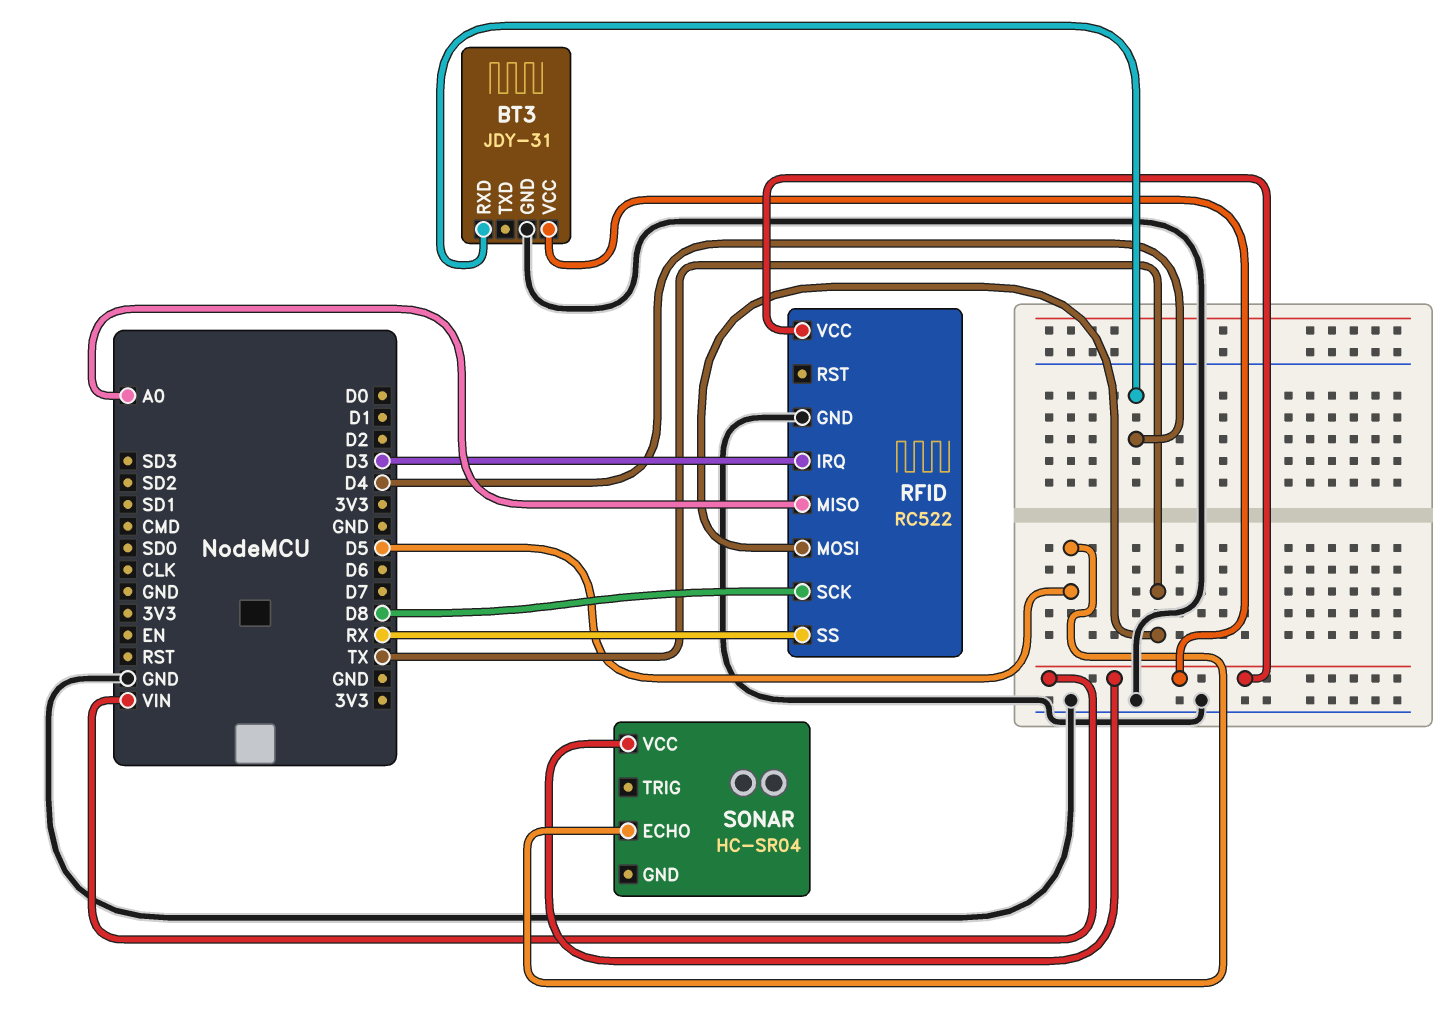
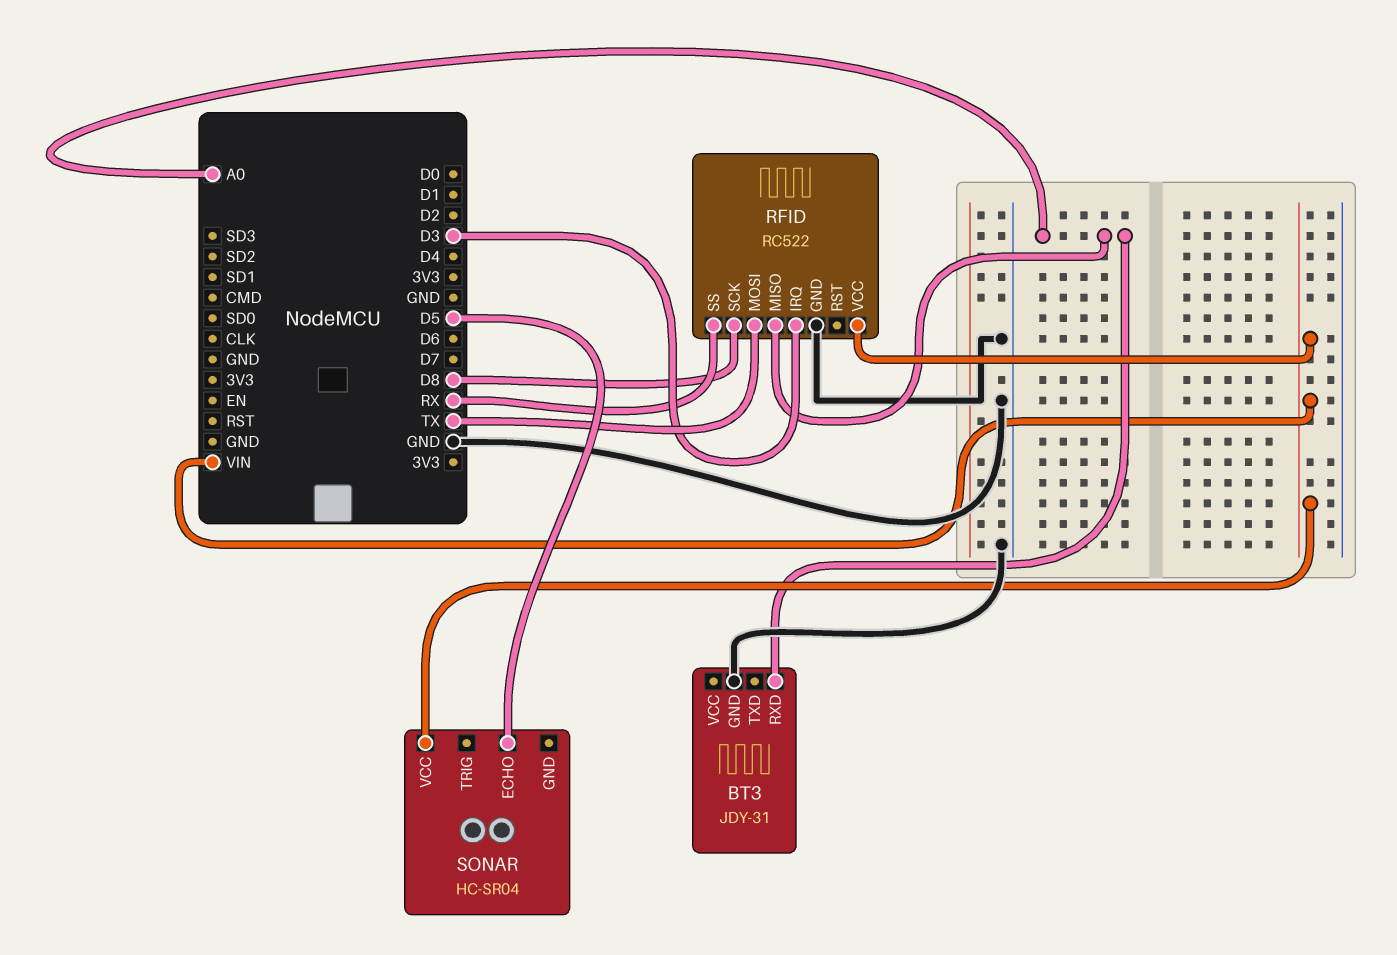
BT3 pin RXD: D4 -> A0
BT3 pin VCC: VIN -> none

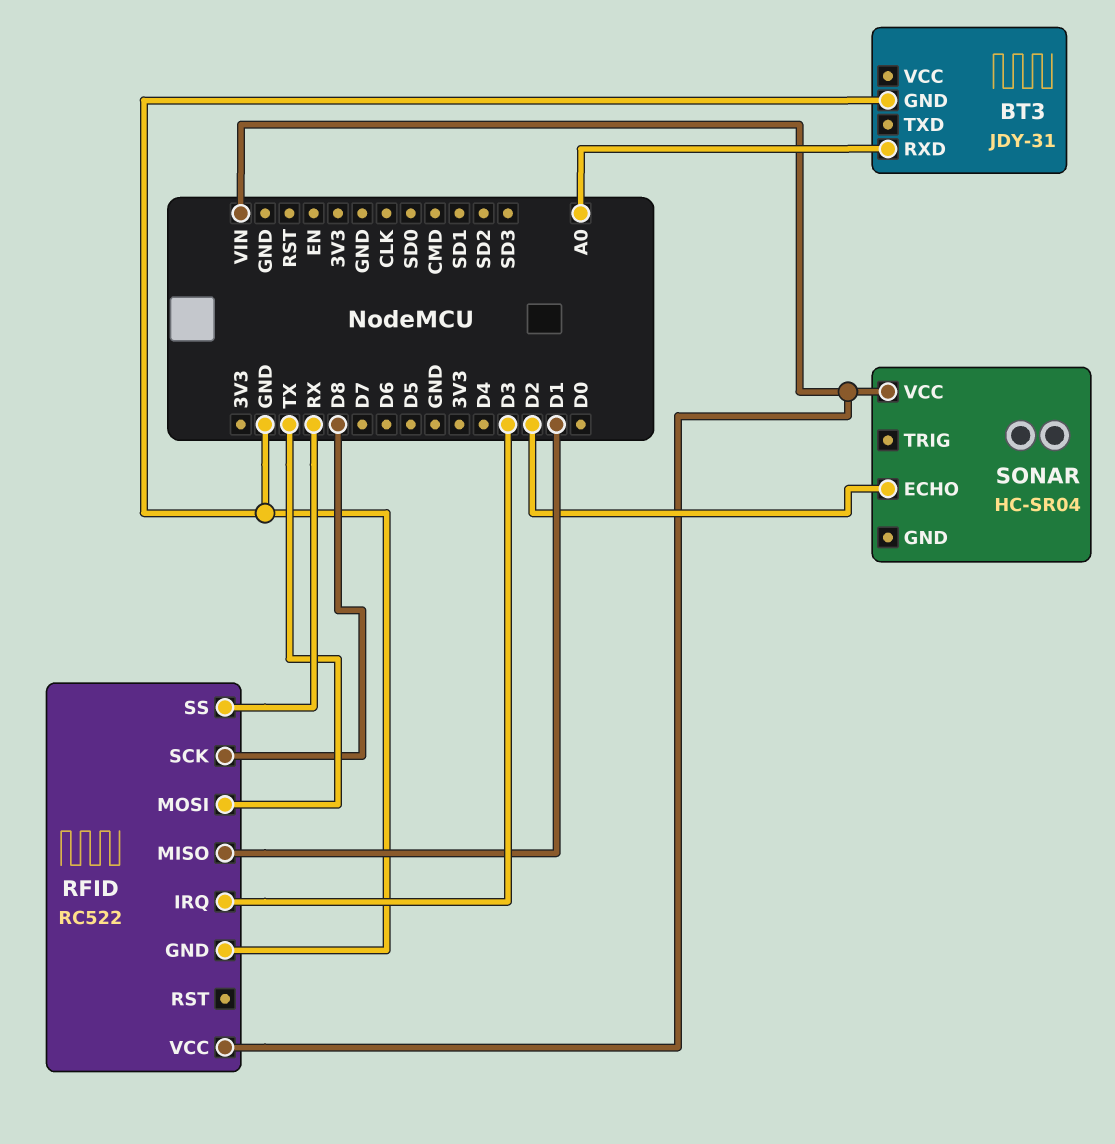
RFID pin MISO: A0 -> D1
SONAR pin ECHO: D5 -> D2

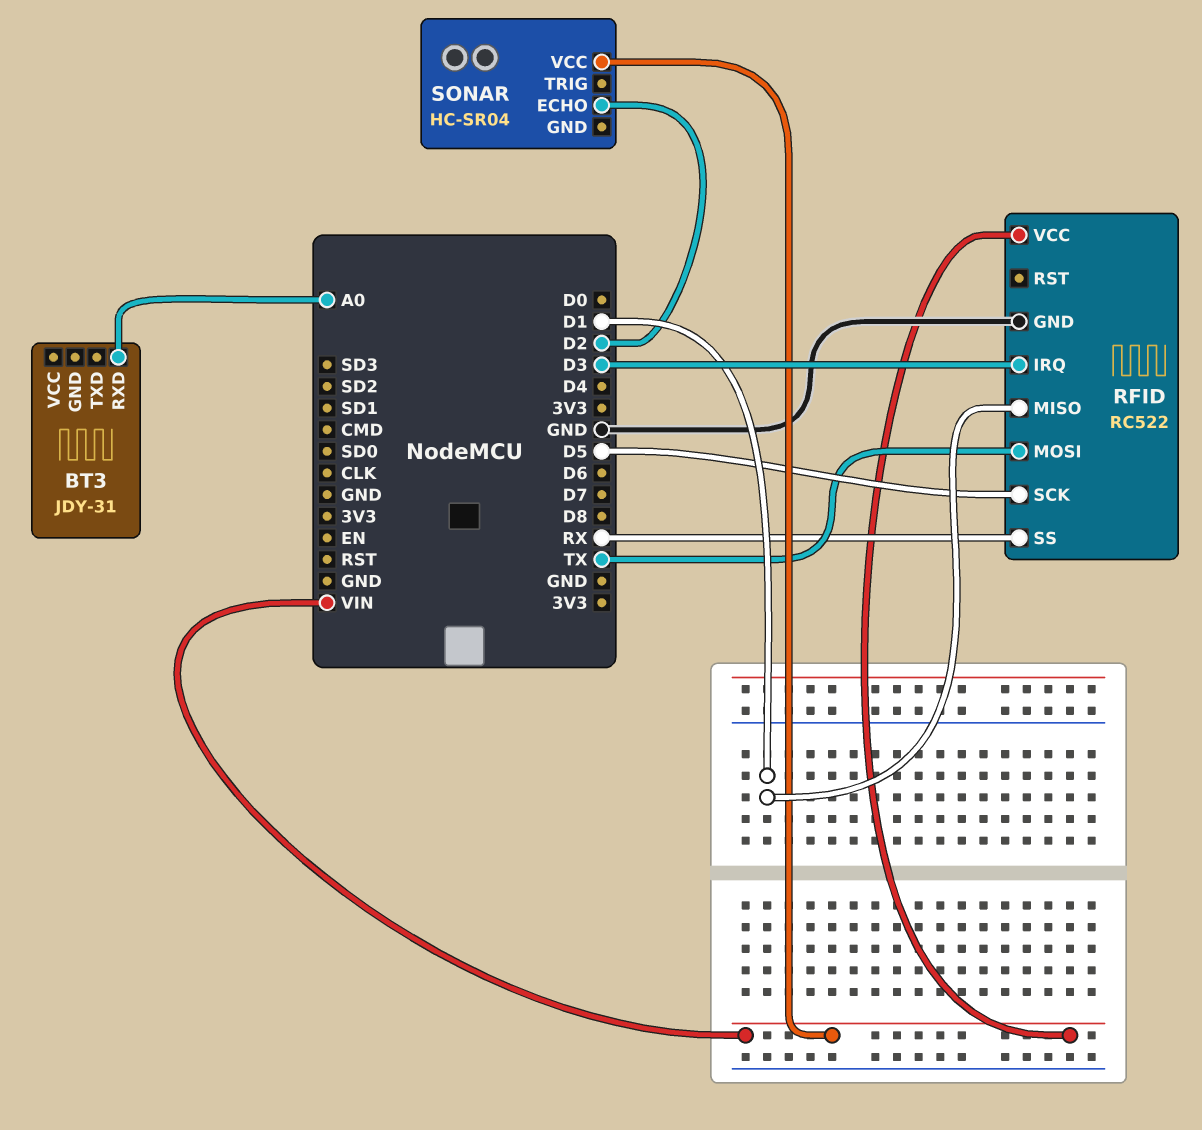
BT3 pin GND: GND -> none
RFID pin SCK: D8 -> D5

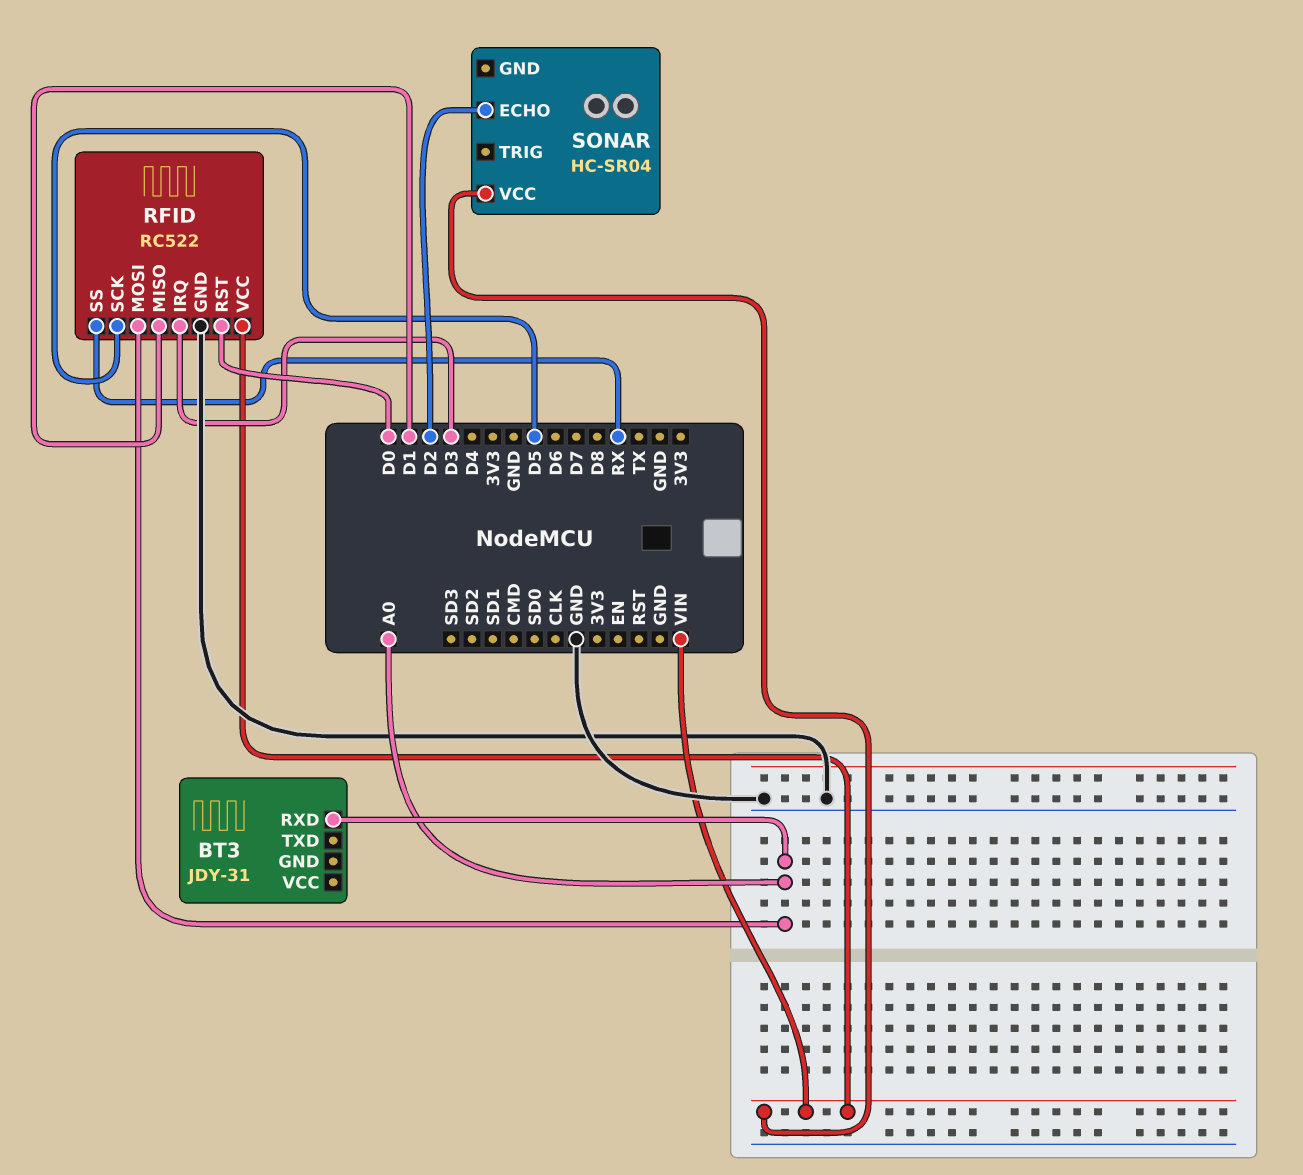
RFID pin MOSI: TX -> A0
RFID pin RST: none -> D0

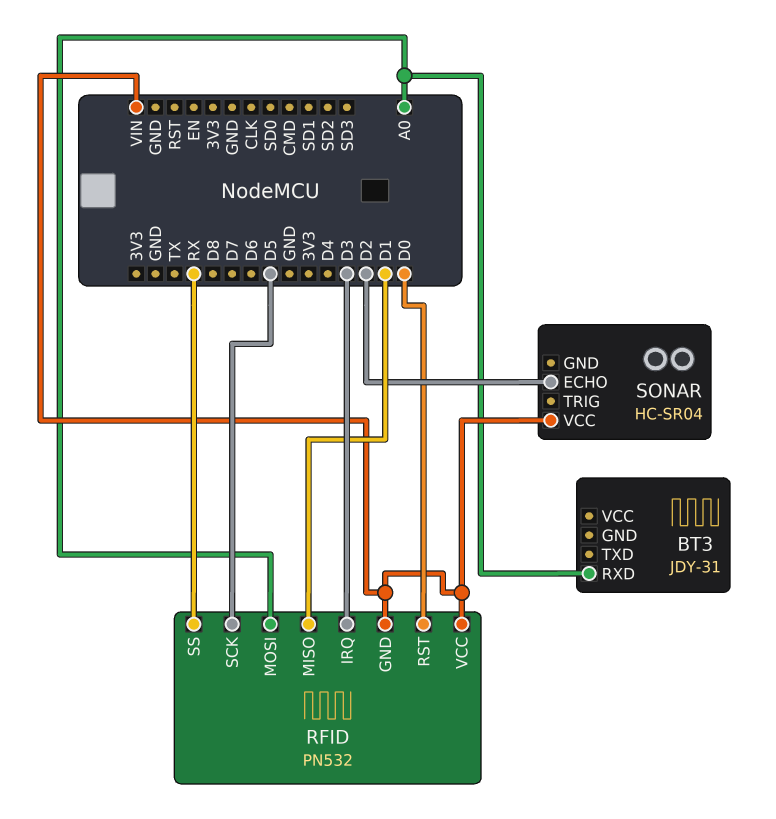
RFID: RC522 -> PN532
RFID pin GND: GND -> VIN

